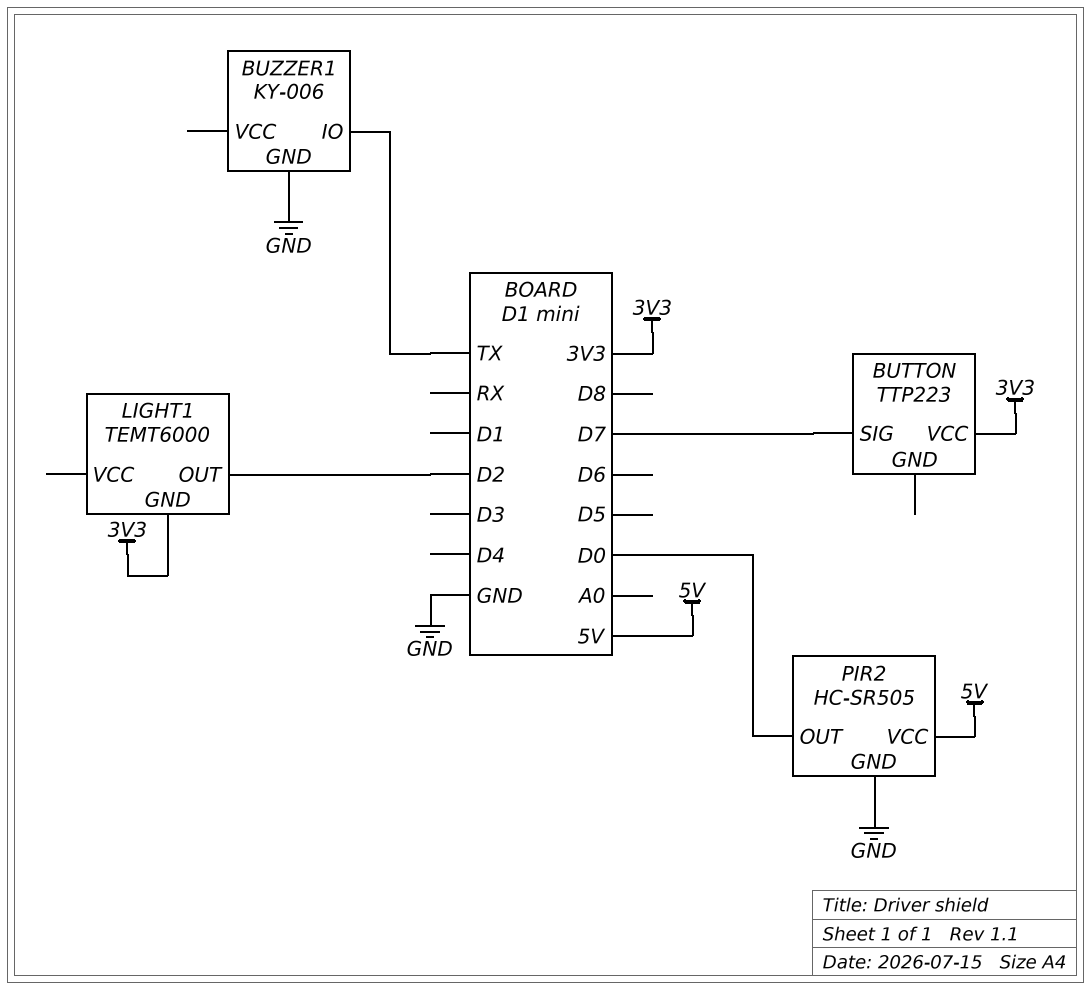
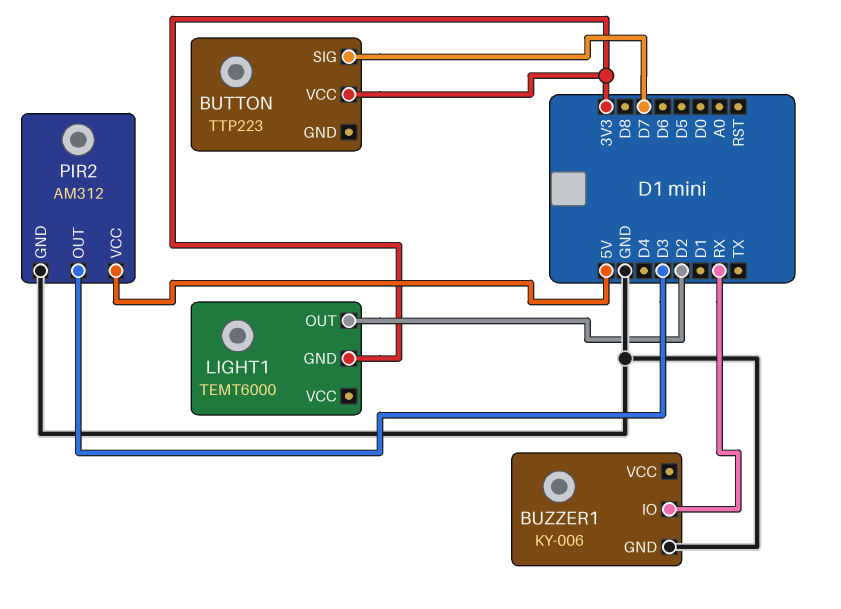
BUZZER1 pin IO: TX -> RX
PIR2: HC-SR505 -> AM312
PIR2 pin OUT: D0 -> D3

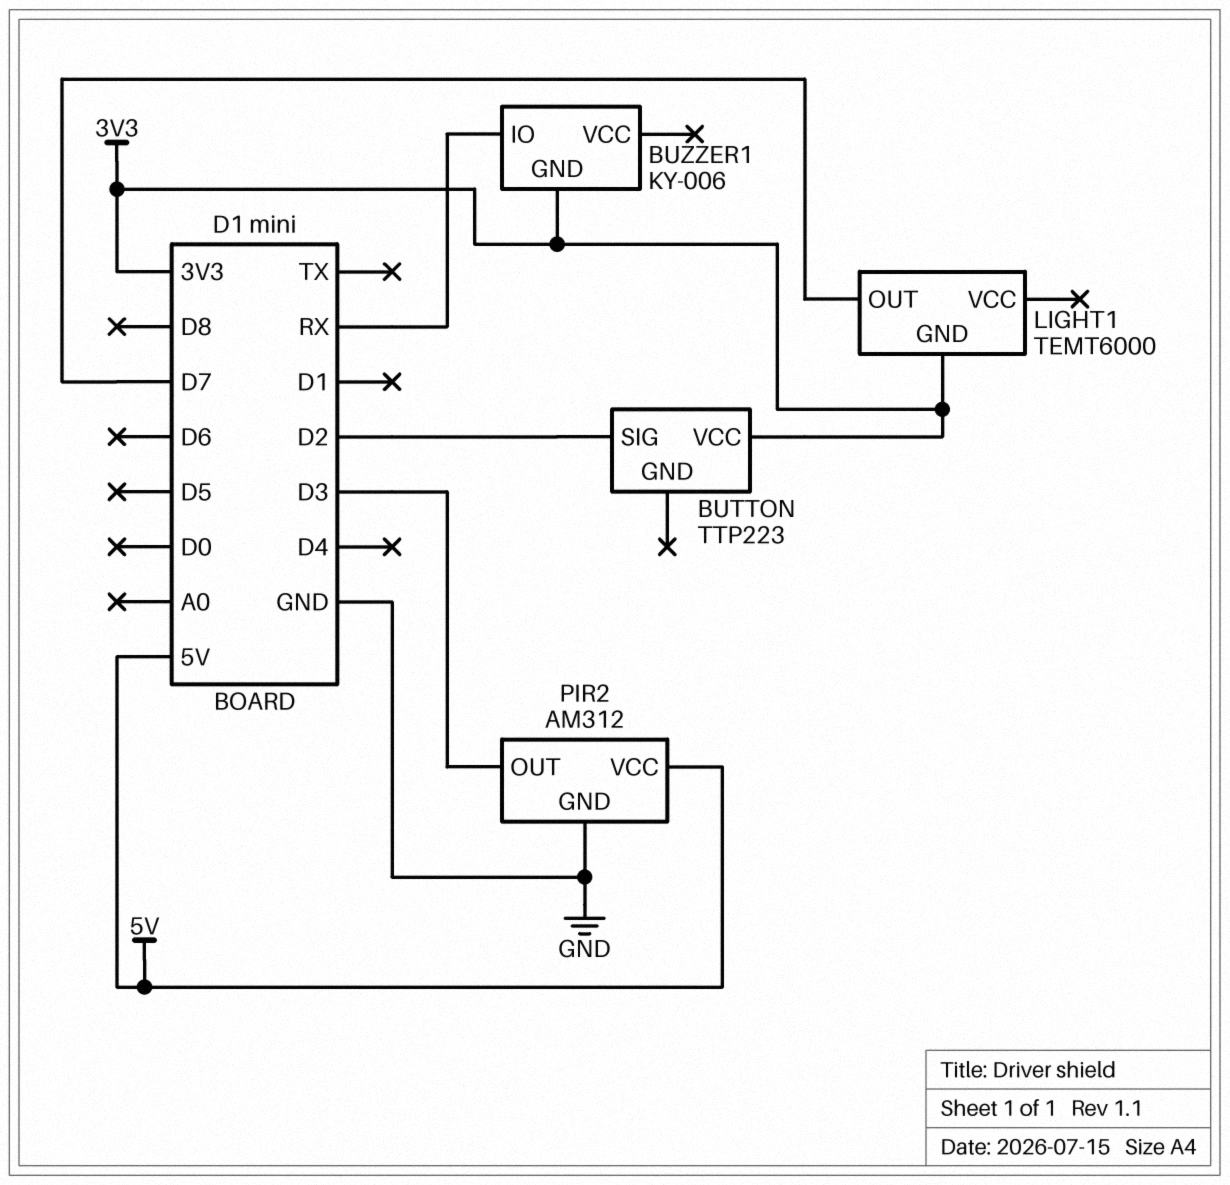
BUTTON pin SIG: D7 -> D2
BUZZER1 pin GND: GND -> 3V3
LIGHT1 pin OUT: D2 -> D7

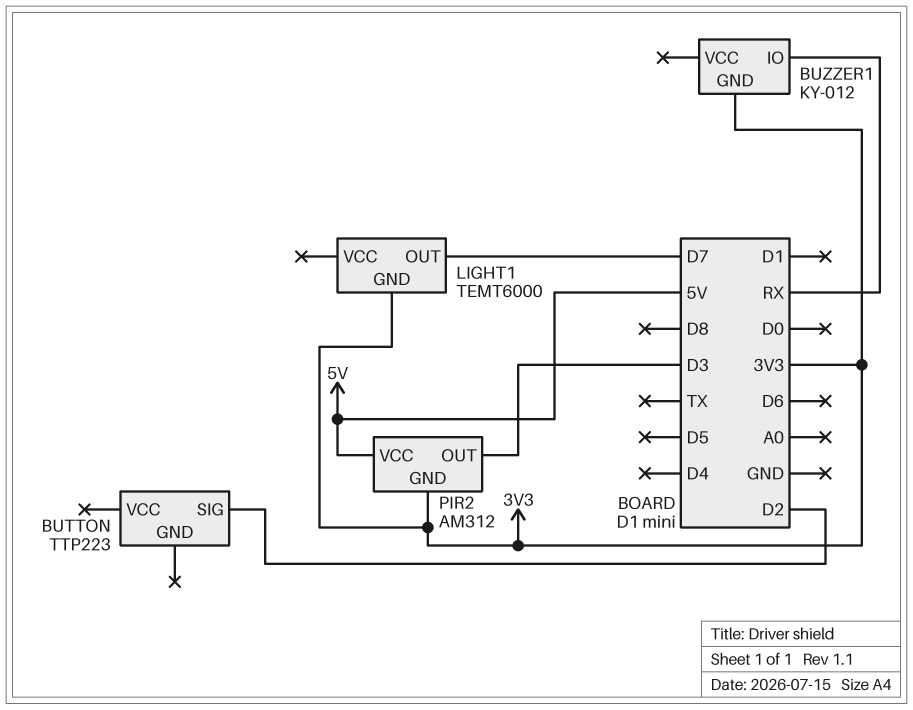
BUTTON pin VCC: 3V3 -> none
BUZZER1: KY-006 -> KY-012
PIR2 pin GND: GND -> 3V3

